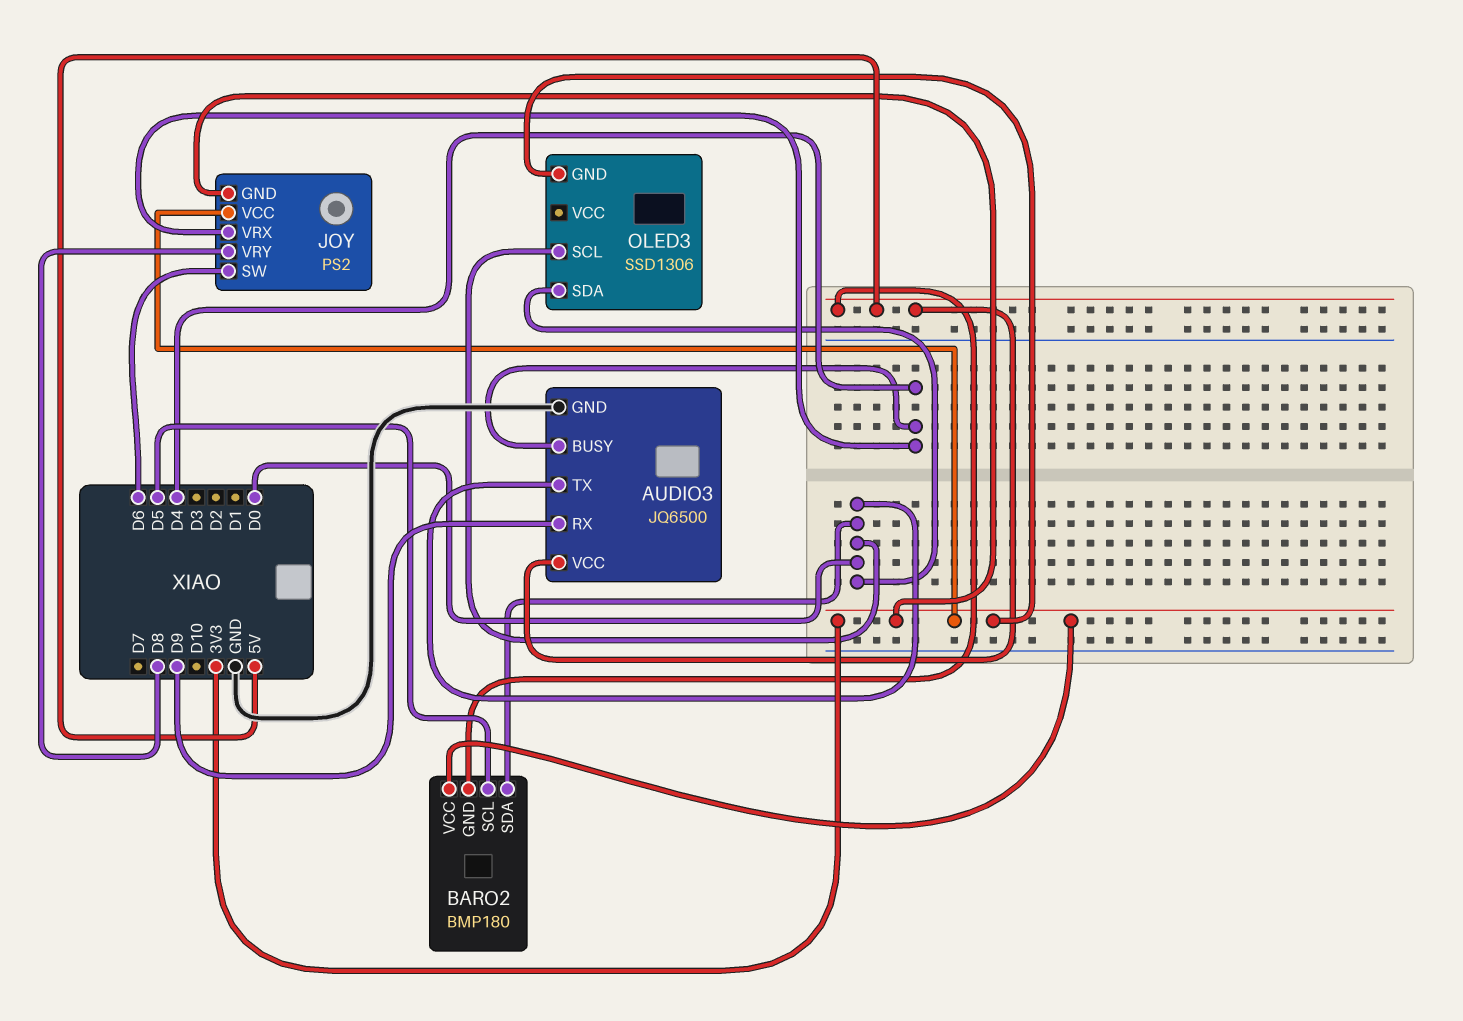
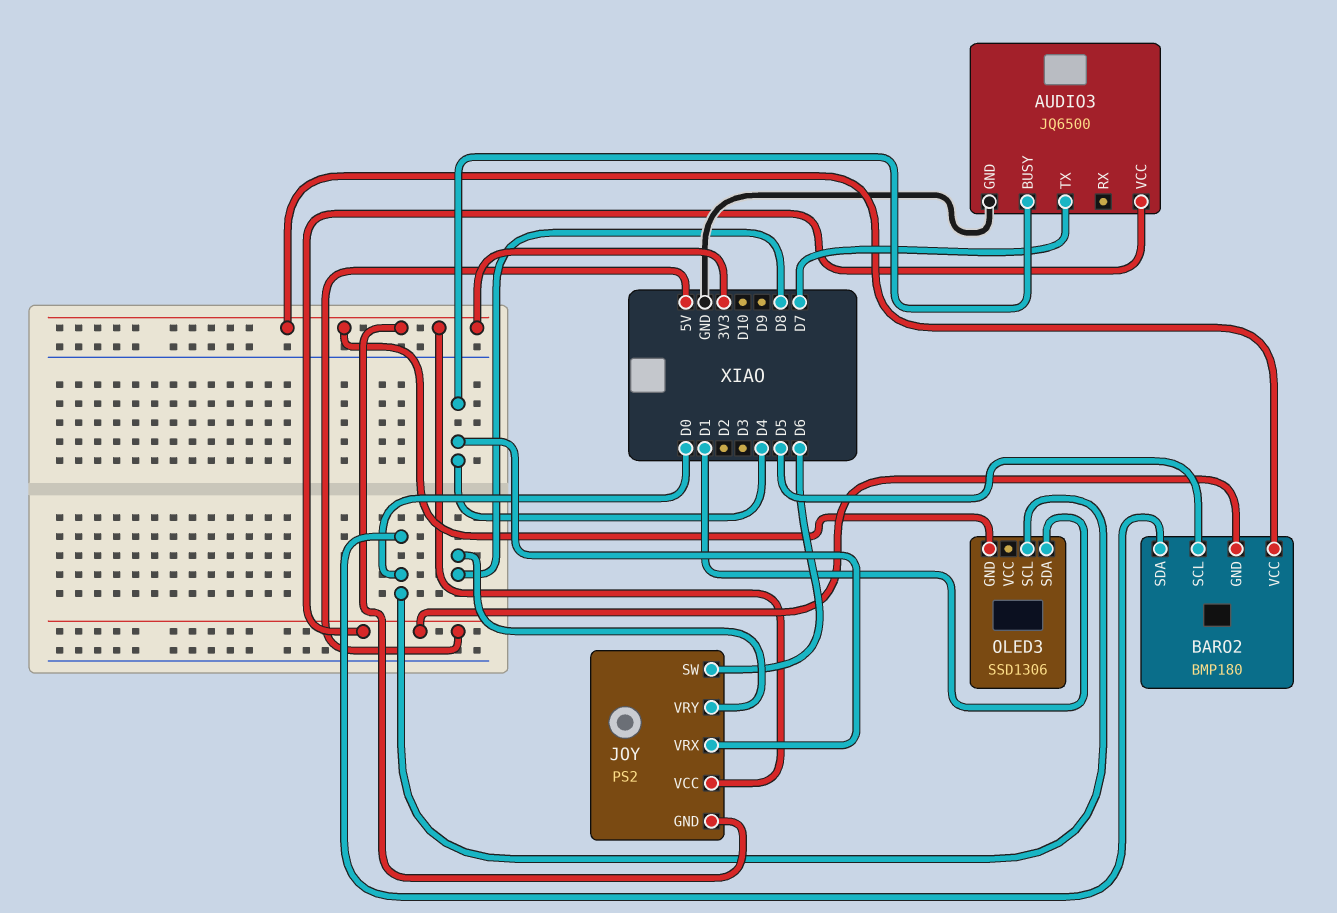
AUDIO3 pin RX: D9 -> none
AUDIO3 pin TX: D0 -> D7
OLED3 pin SDA: D0 -> D1

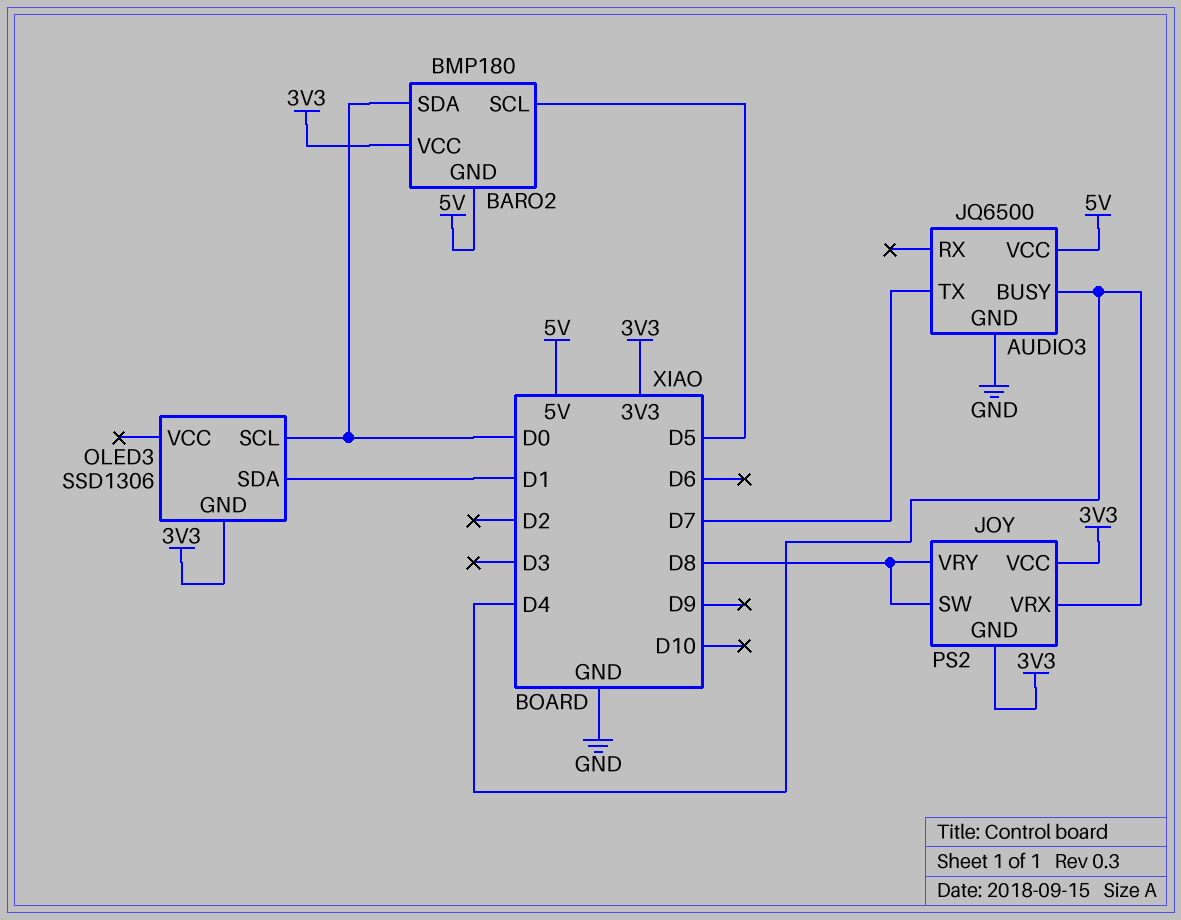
JOY pin SW: D6 -> D8

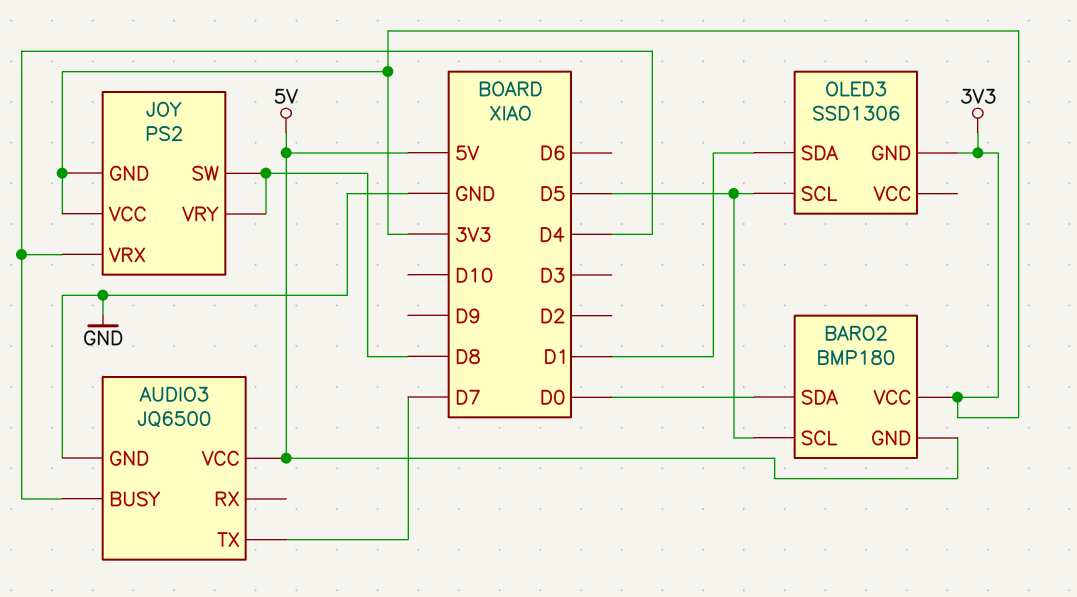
OLED3 pin SCL: D0 -> D5

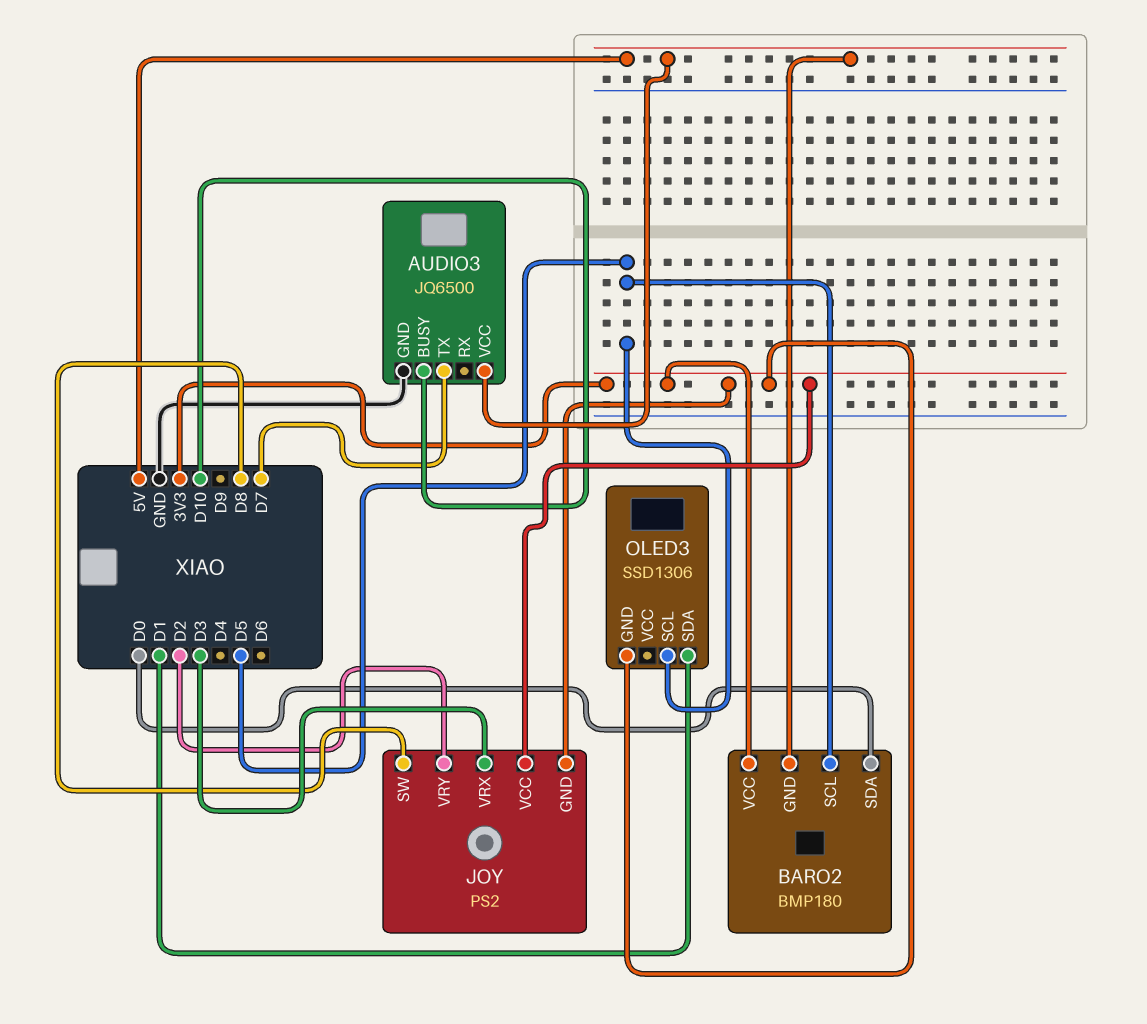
AUDIO3 pin BUSY: D4 -> D10
JOY pin VRX: D4 -> D3
JOY pin VRY: D8 -> D2

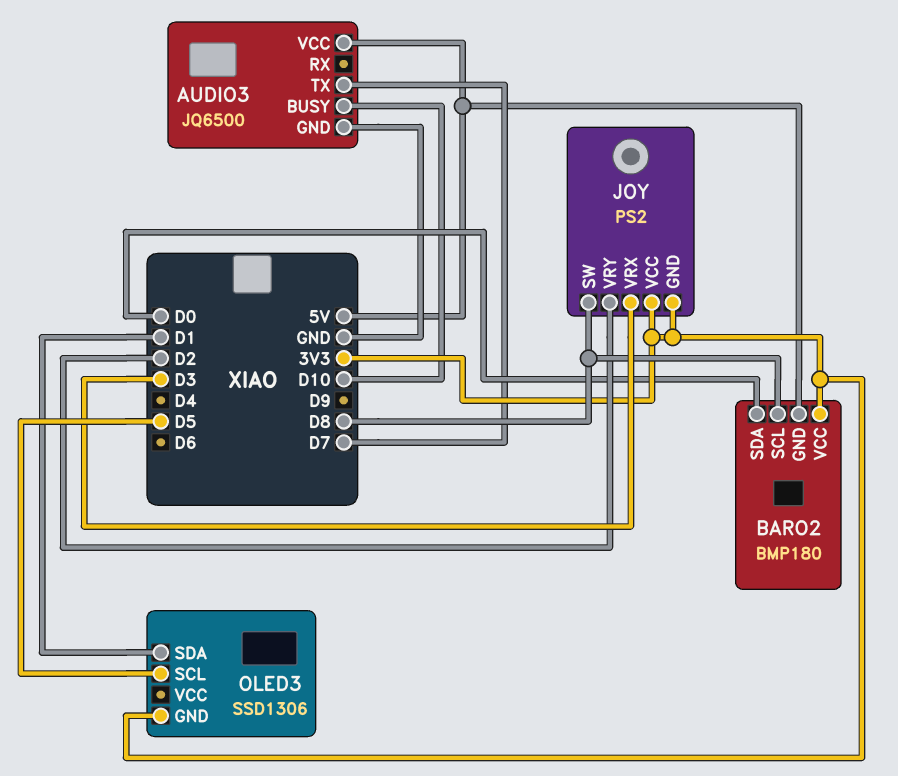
BARO2 pin SCL: D5 -> D8

